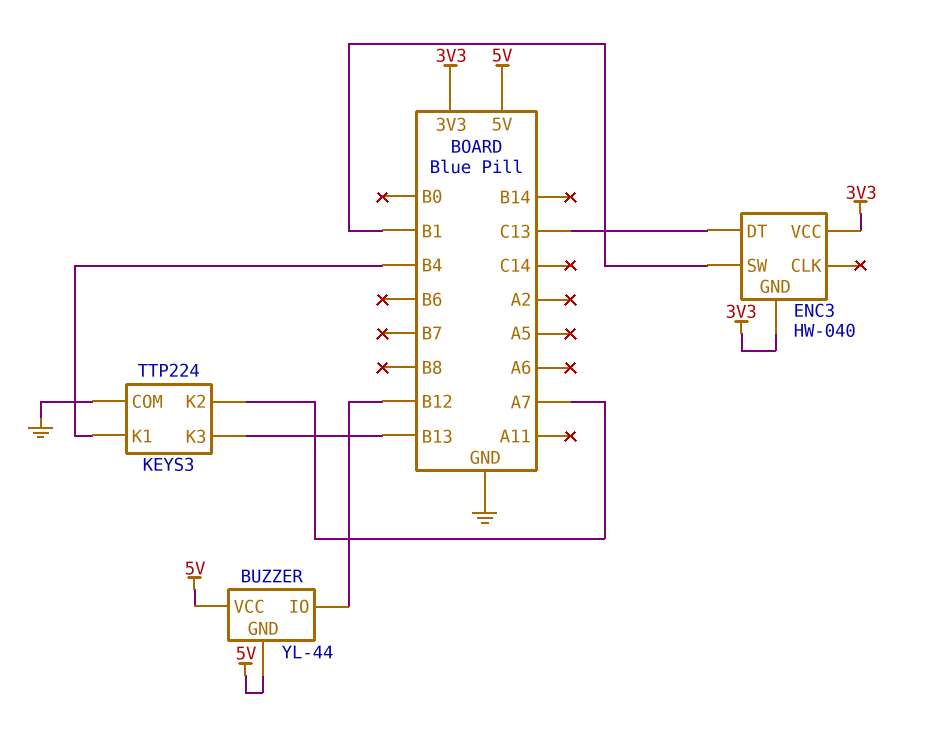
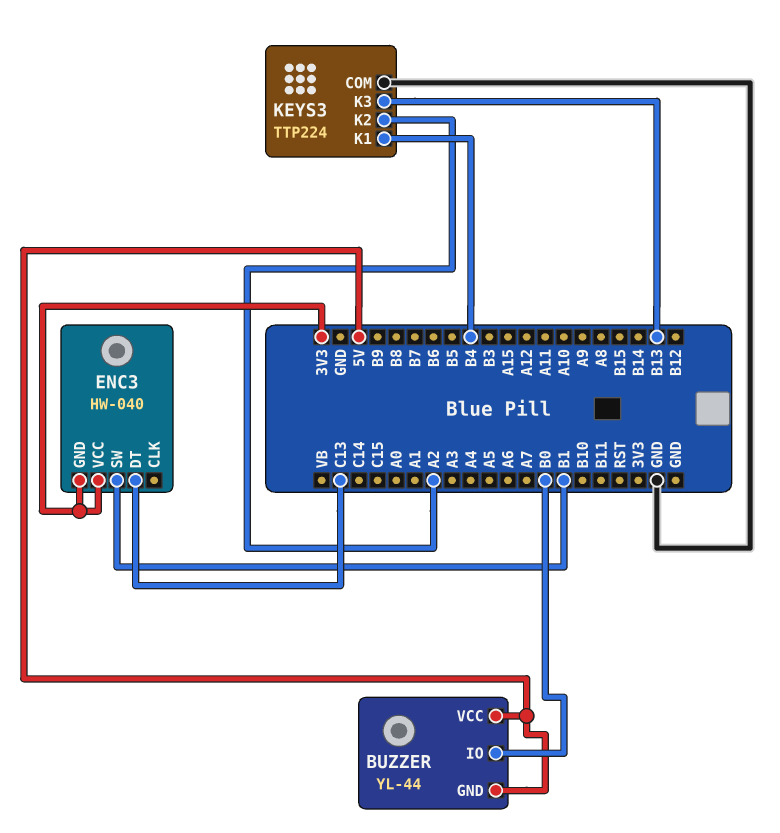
BUZZER pin IO: B12 -> B0
KEYS3 pin K2: A7 -> A2

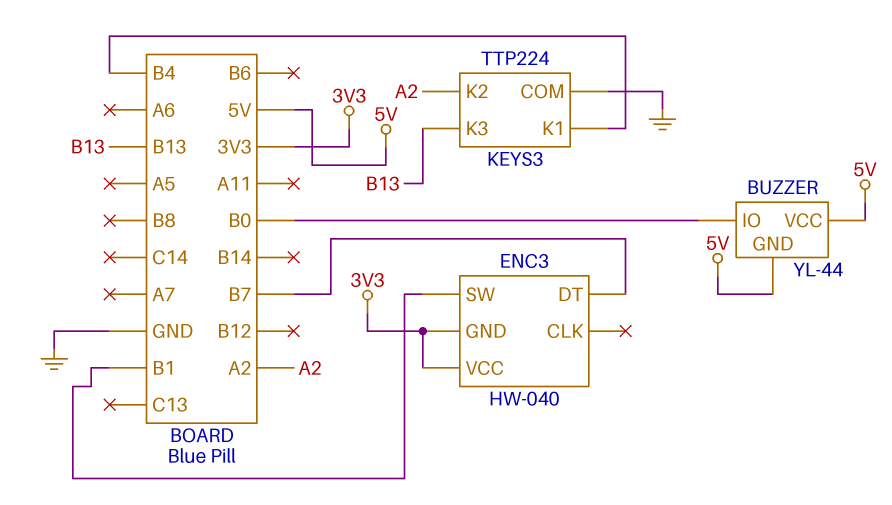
ENC3 pin DT: C13 -> B7

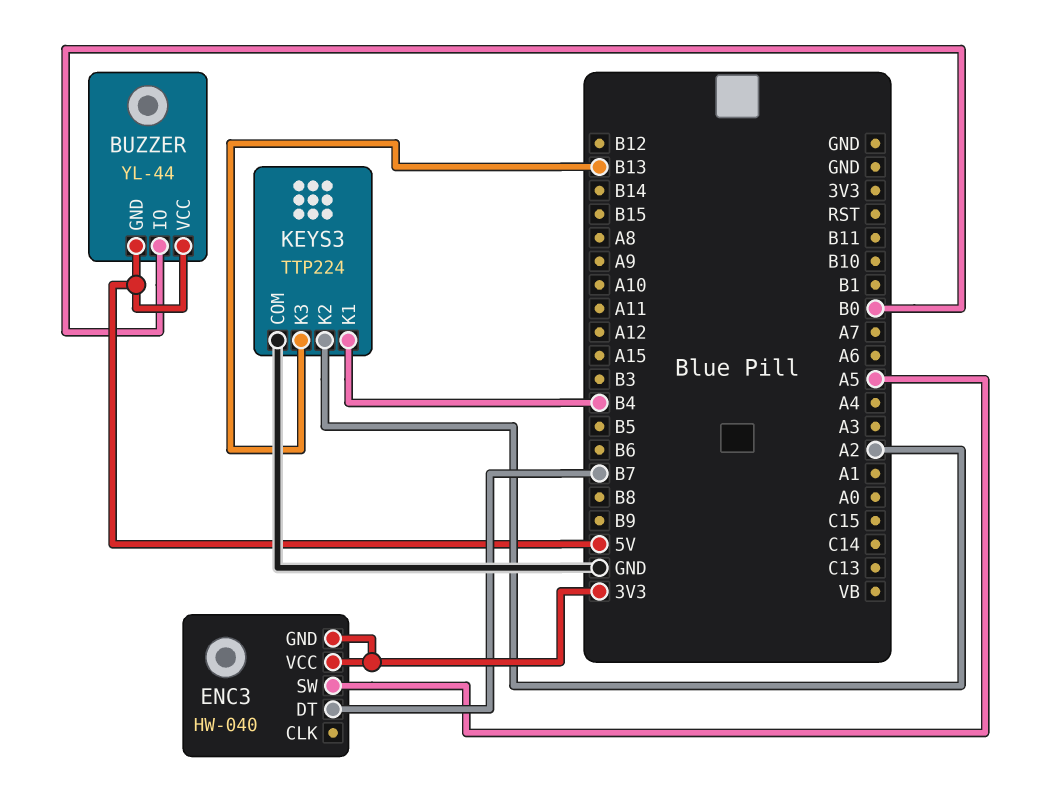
ENC3 pin SW: B1 -> A5

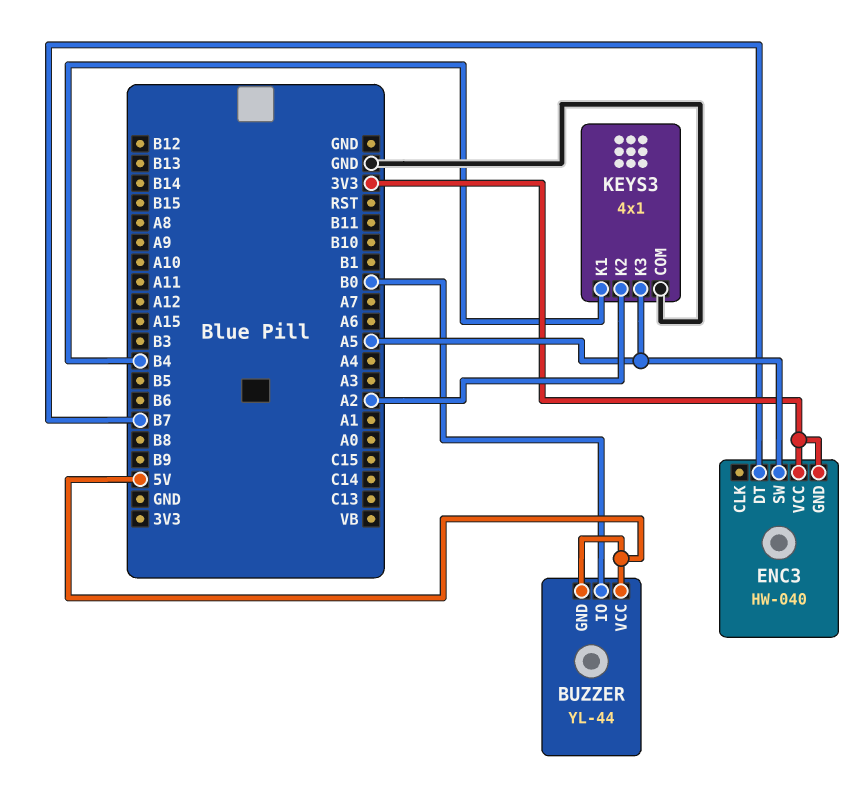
KEYS3: TTP224 -> 4x1
KEYS3 pin K3: B13 -> A5

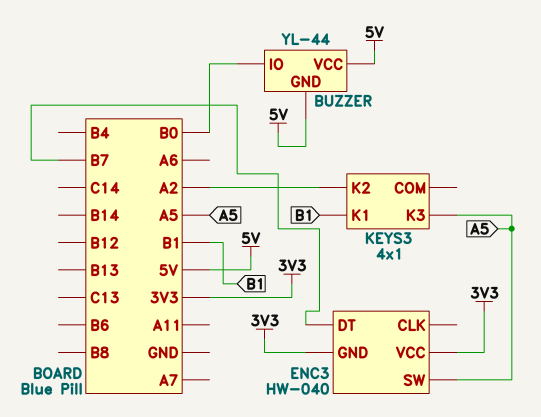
KEYS3 pin COM: GND -> none
KEYS3 pin K1: B4 -> B1

